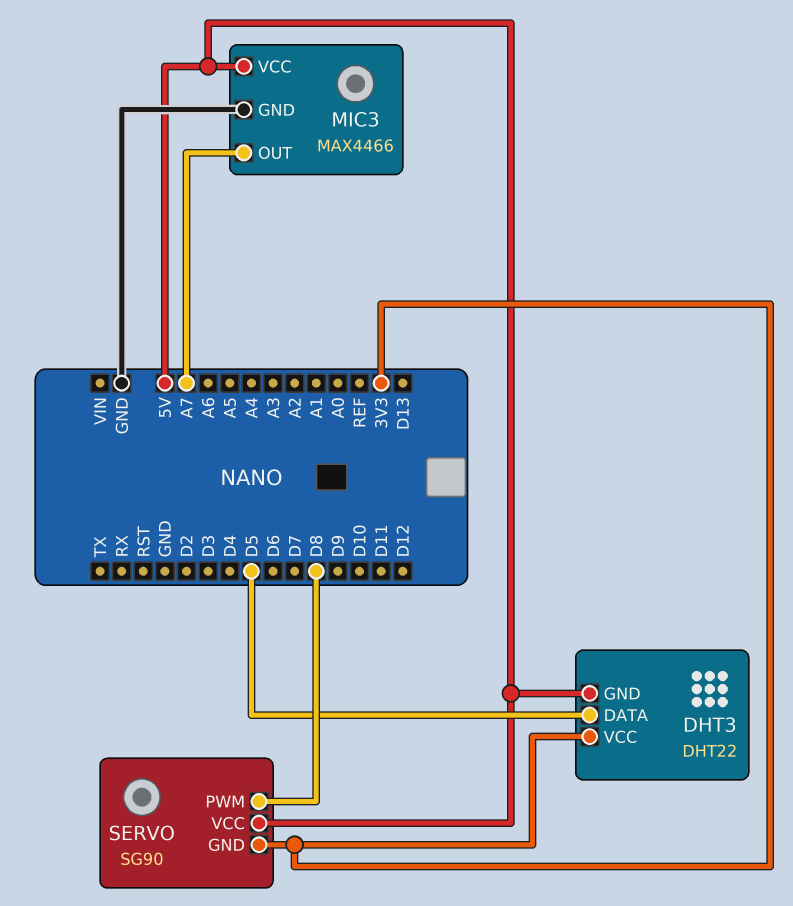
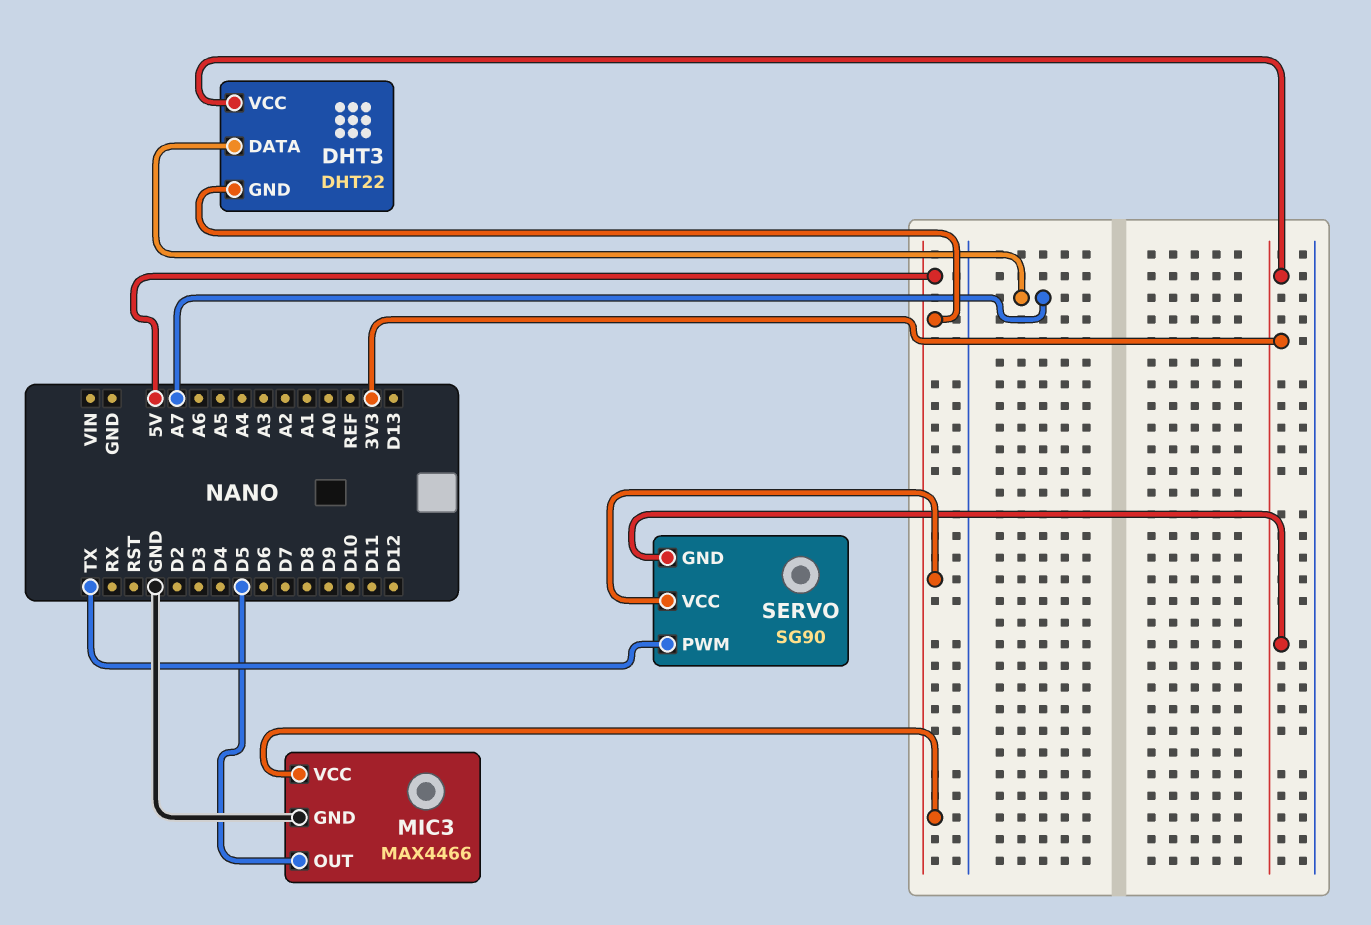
DHT3 pin DATA: D5 -> A7
MIC3 pin OUT: A7 -> D5
SERVO pin PWM: D8 -> TX

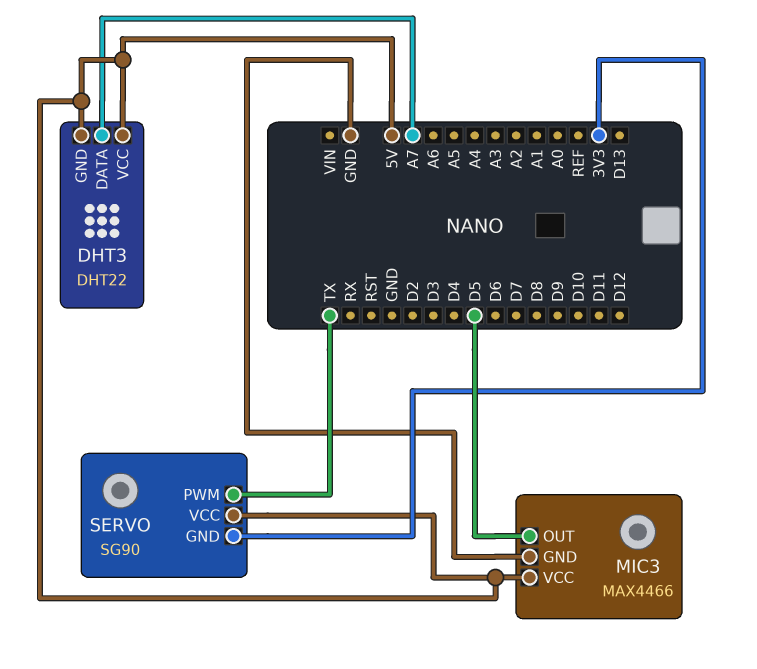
DHT3 pin VCC: 3V3 -> 5V

